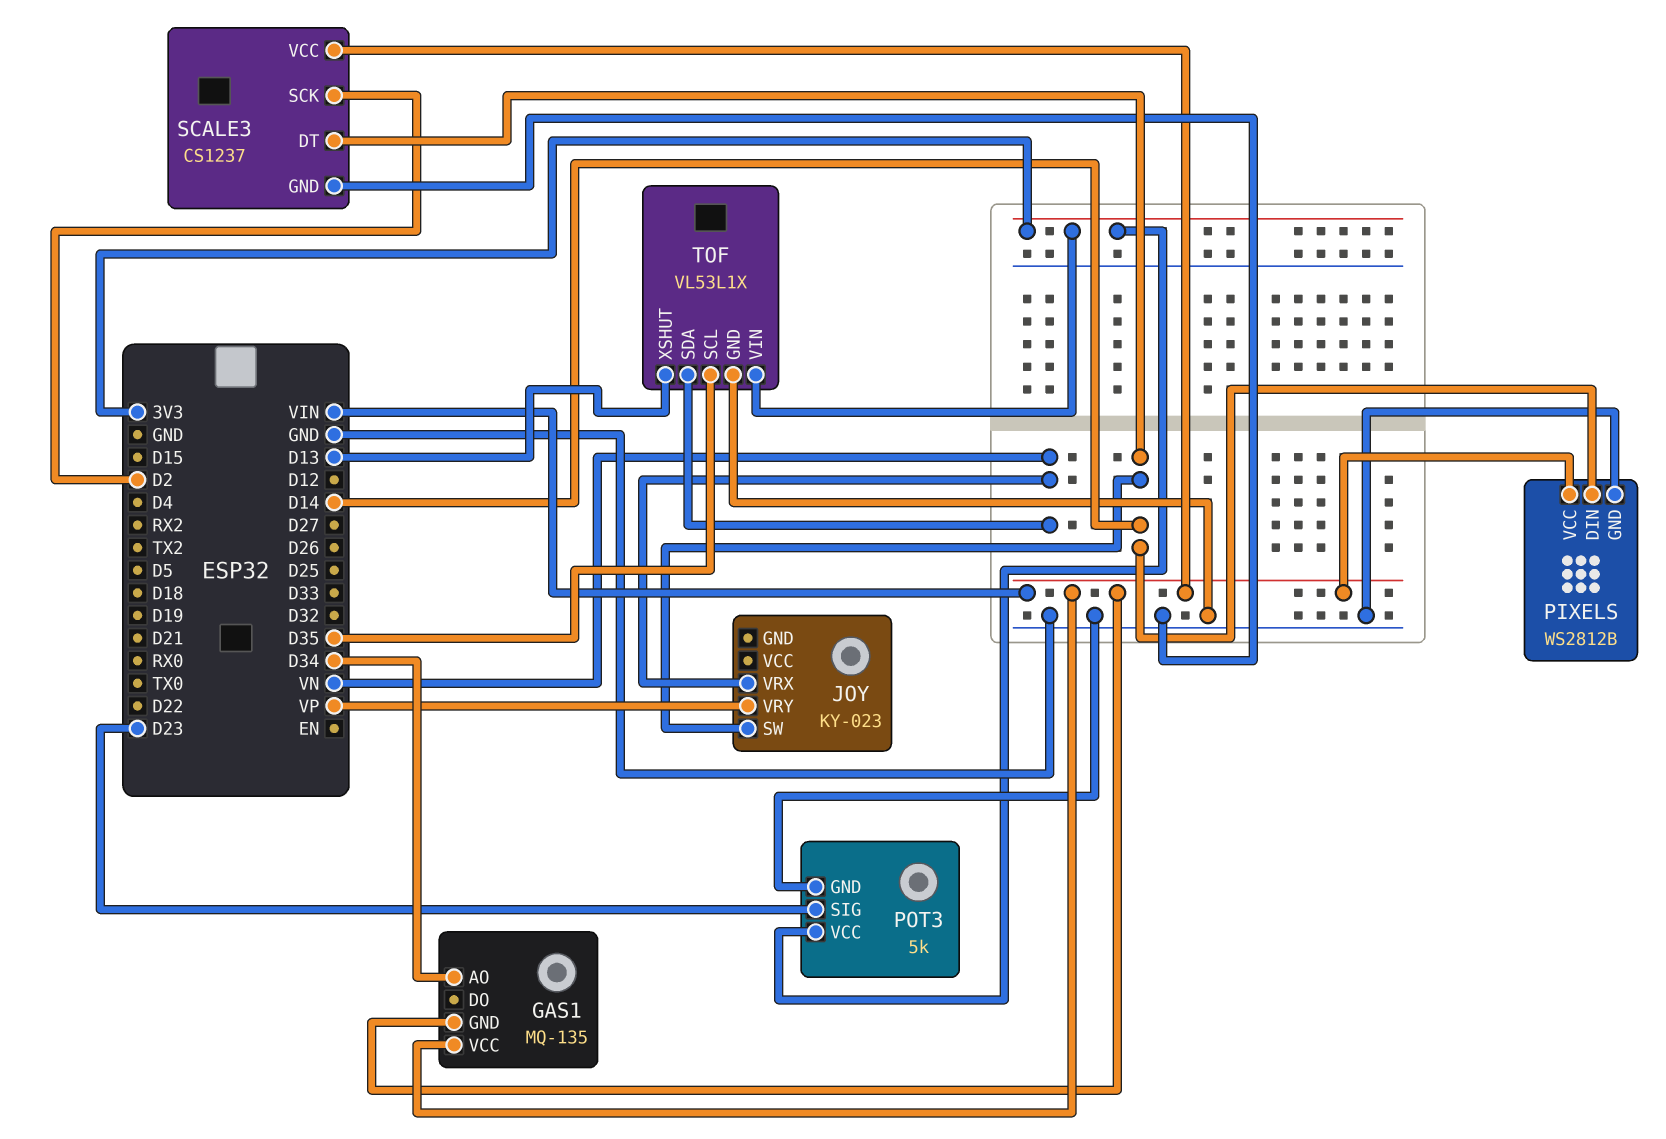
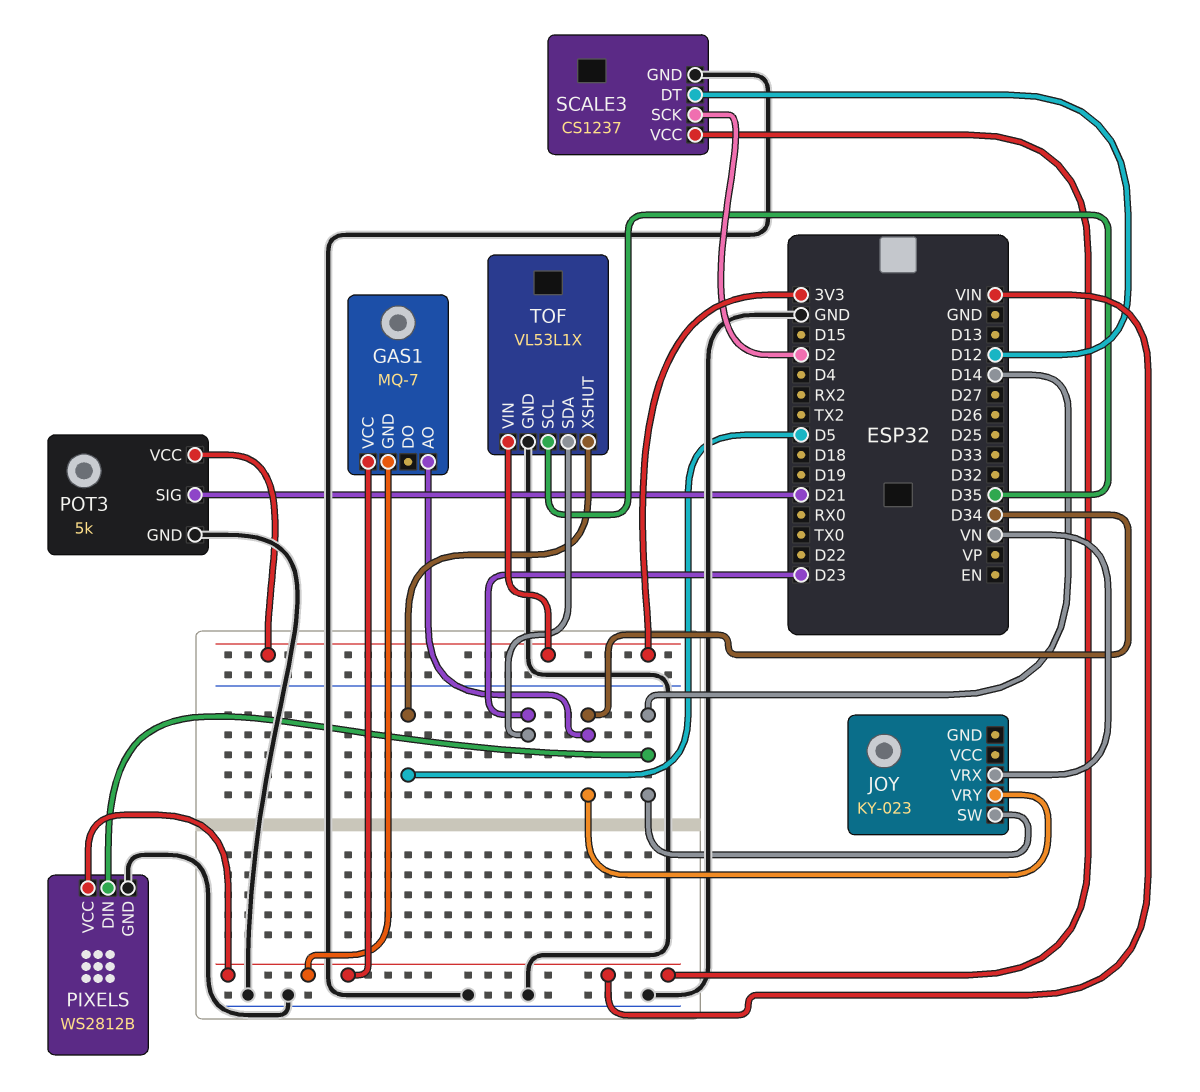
GAS1: MQ-135 -> MQ-7
JOY pin VRY: VP -> D34
POT3 pin SIG: D23 -> D21
SCALE3 pin DT: D14 -> D12
TOF pin SDA: VN -> D23
TOF pin XSHUT: D13 -> D5

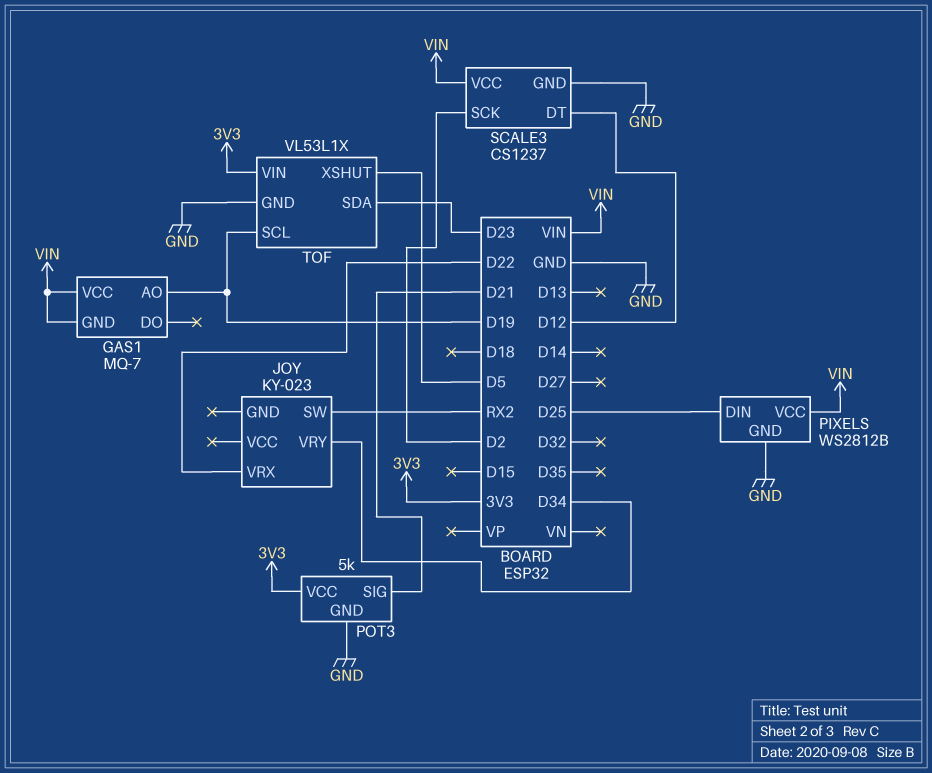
GAS1 pin AO: D34 -> D19
JOY pin SW: D14 -> RX2
JOY pin VRX: VN -> D22
PIXELS pin DIN: D14 -> D25
TOF pin SCL: D35 -> D19

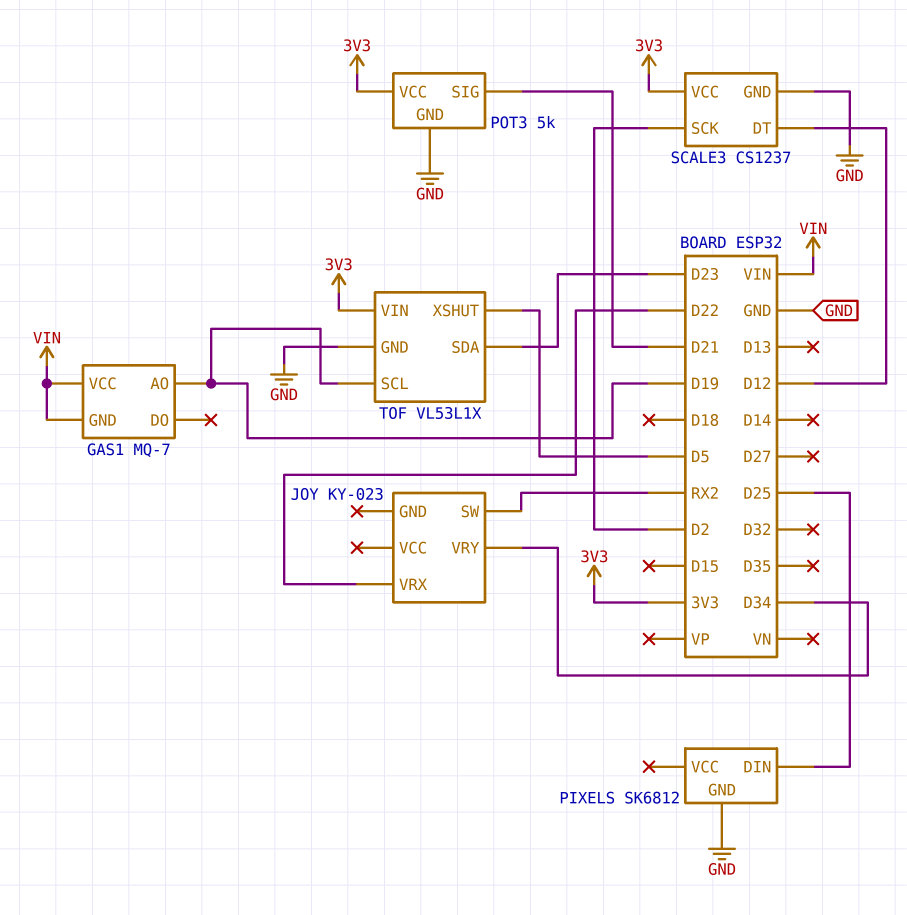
PIXELS: WS2812B -> SK6812
PIXELS pin VCC: VIN -> none
SCALE3 pin VCC: VIN -> 3V3

